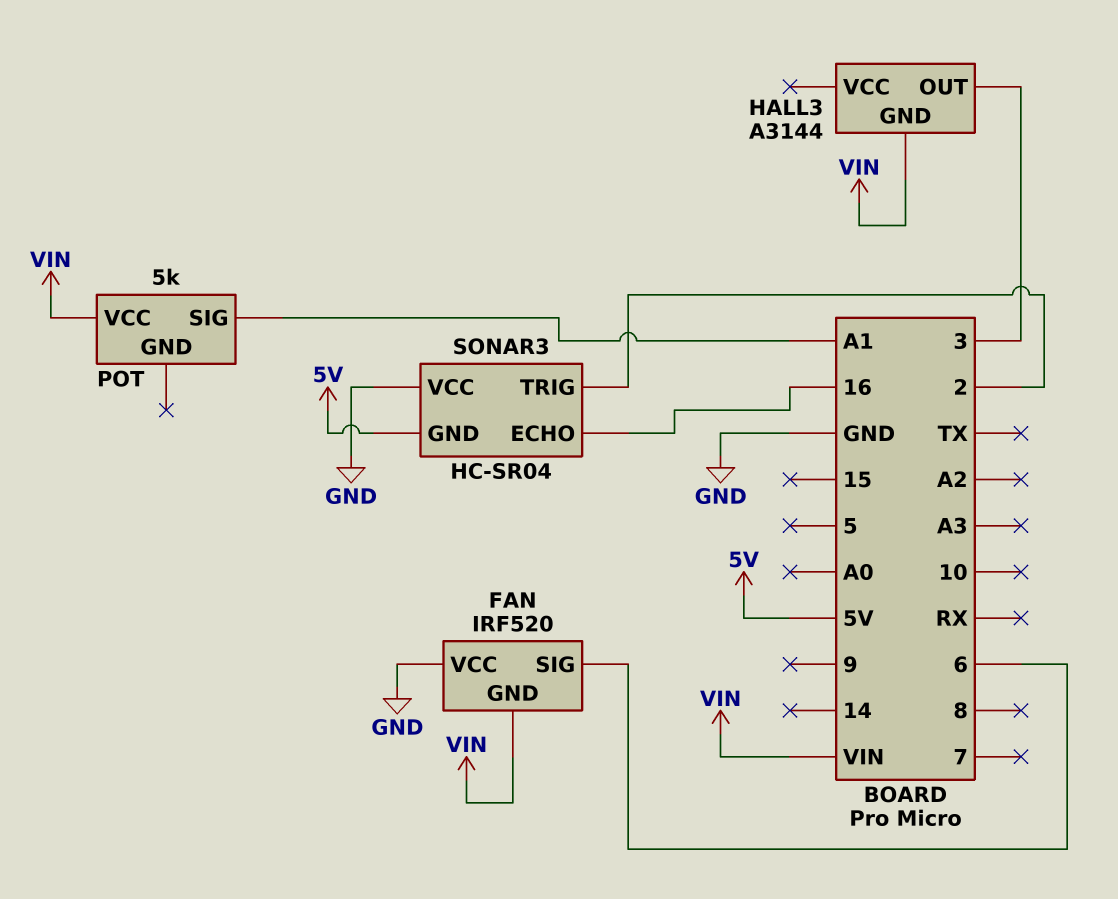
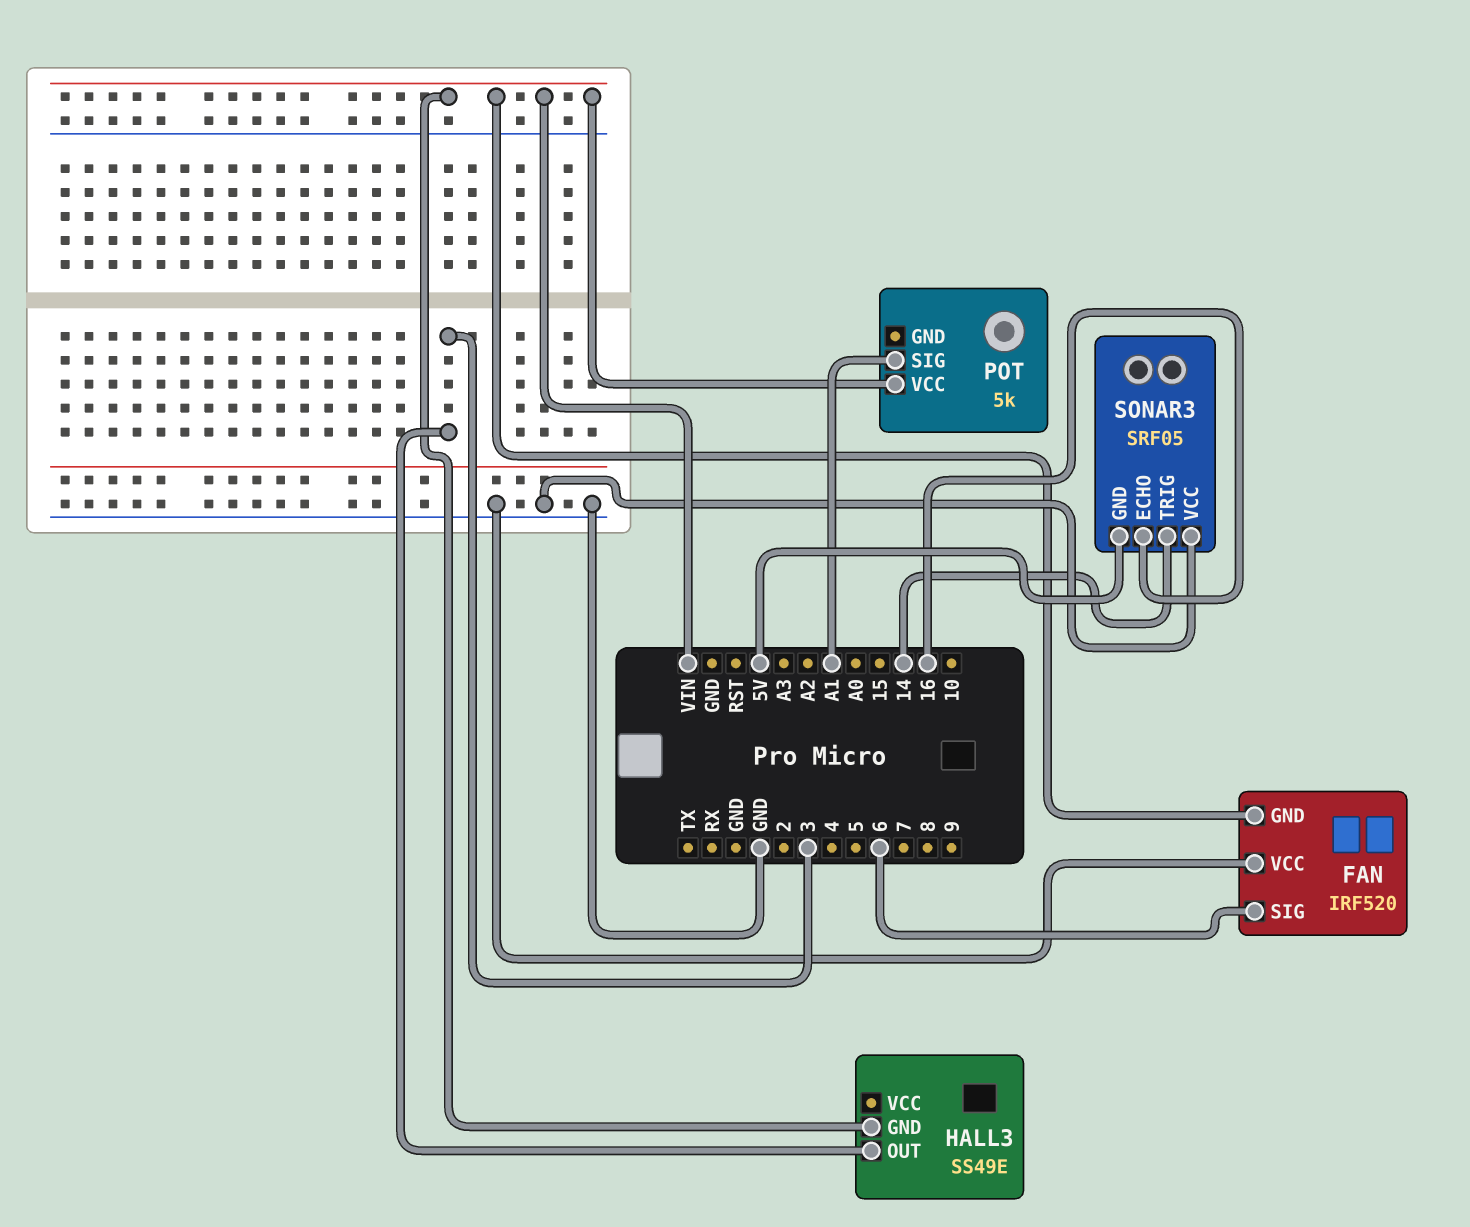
HALL3: A3144 -> SS49E
SONAR3: HC-SR04 -> SRF05
SONAR3 pin TRIG: 2 -> 14

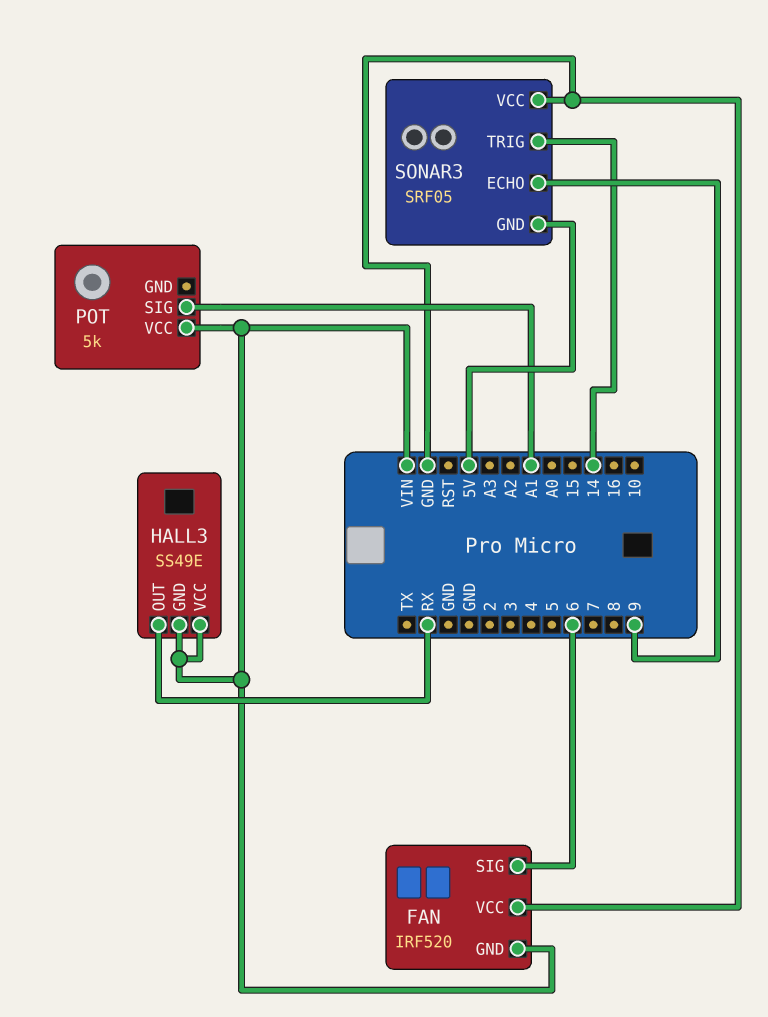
HALL3 pin OUT: 3 -> RX
HALL3 pin VCC: none -> VIN
SONAR3 pin ECHO: 16 -> 9

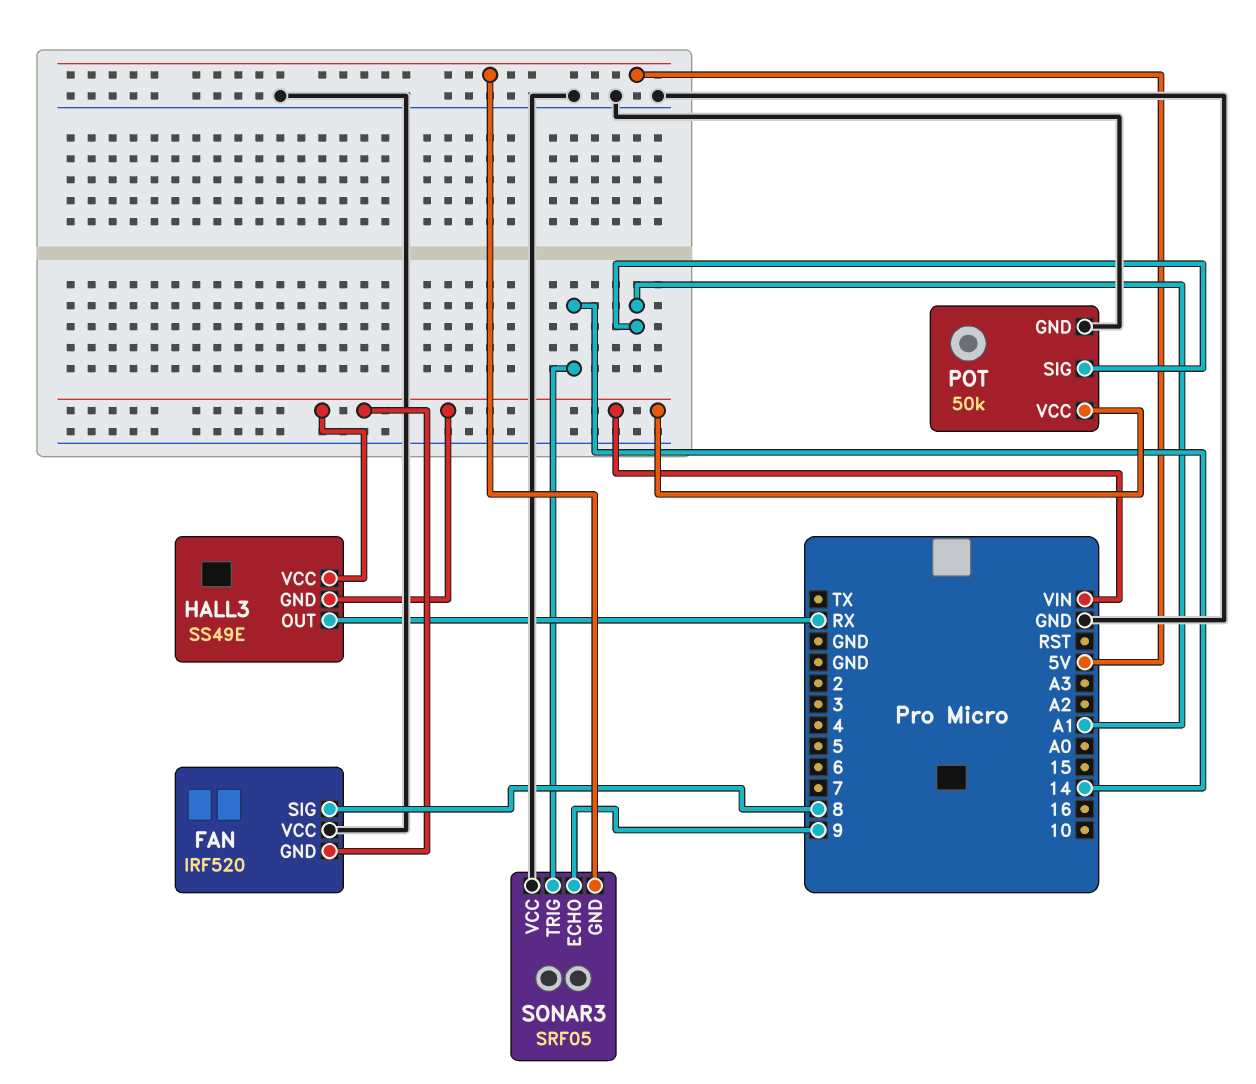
FAN pin SIG: 6 -> 8
POT: 5k -> 50k
POT pin GND: none -> GND

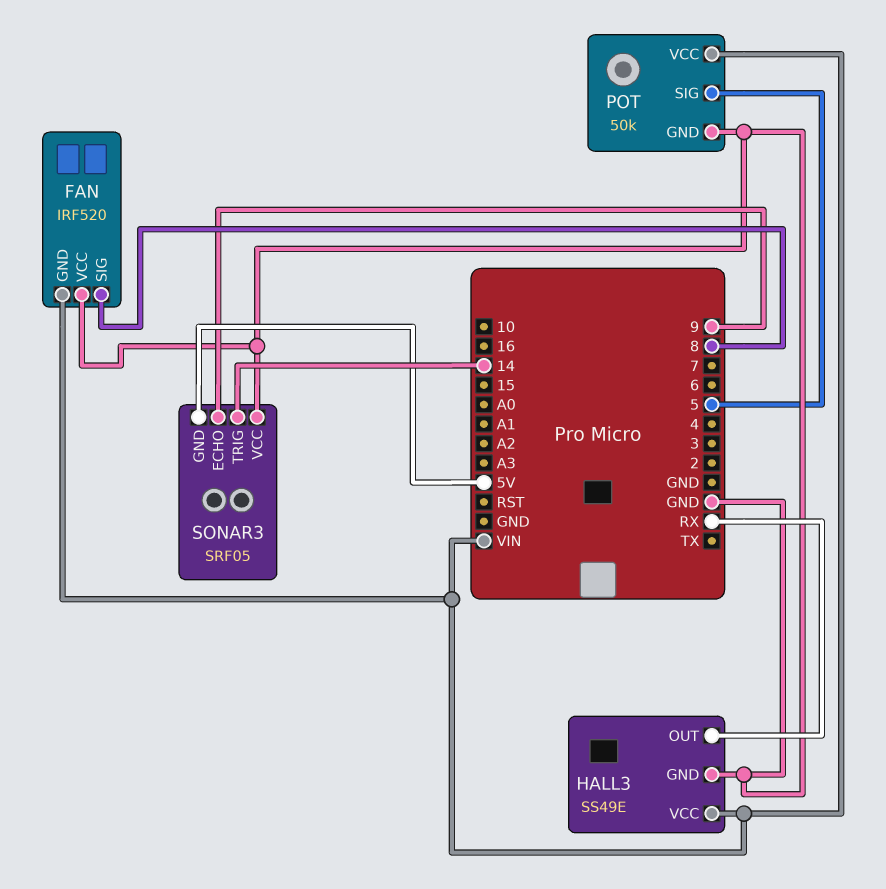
HALL3 pin GND: VIN -> GND
POT pin SIG: A1 -> 5

